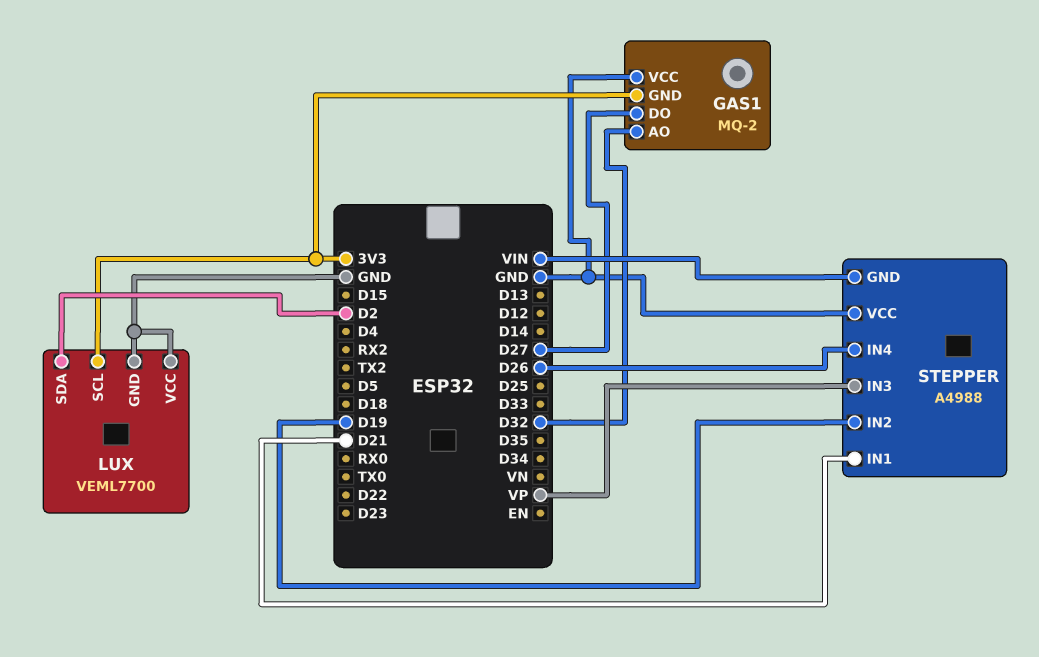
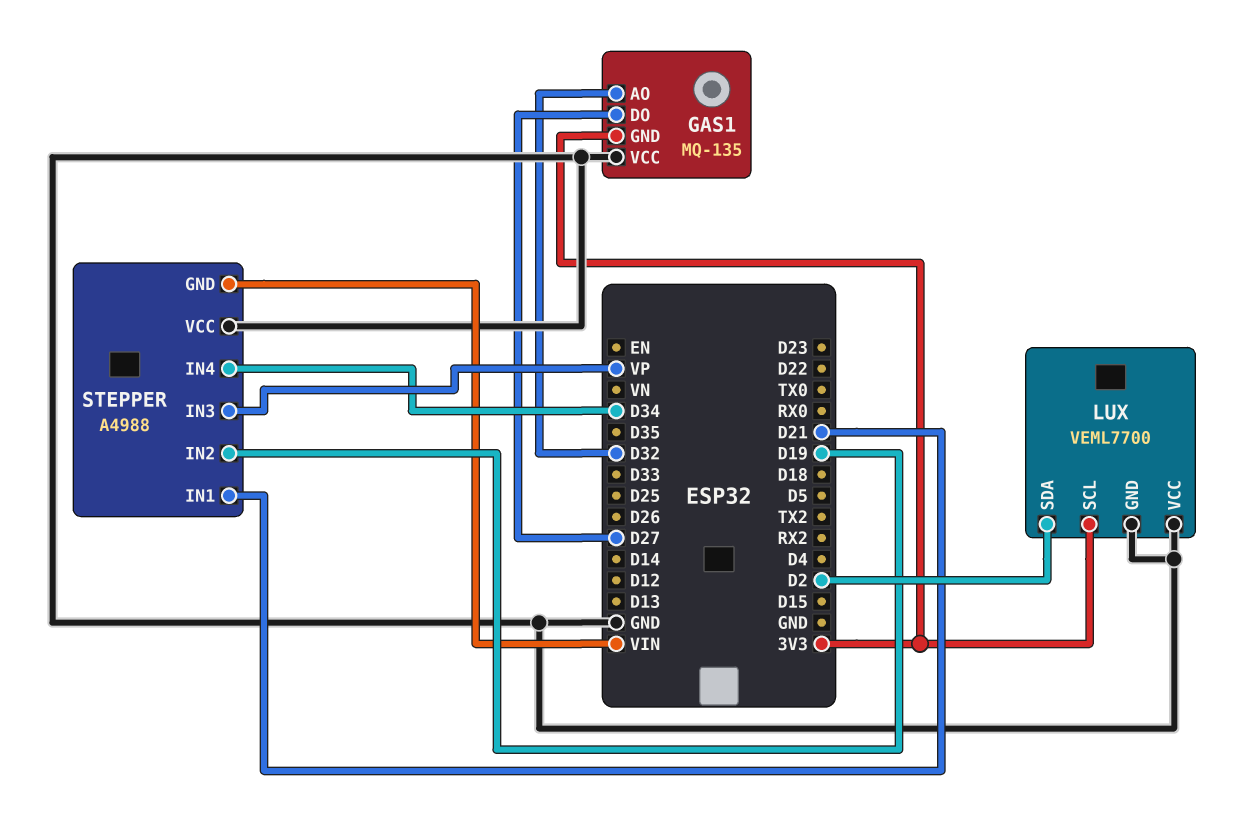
GAS1: MQ-2 -> MQ-135
STEPPER pin IN4: D26 -> D34

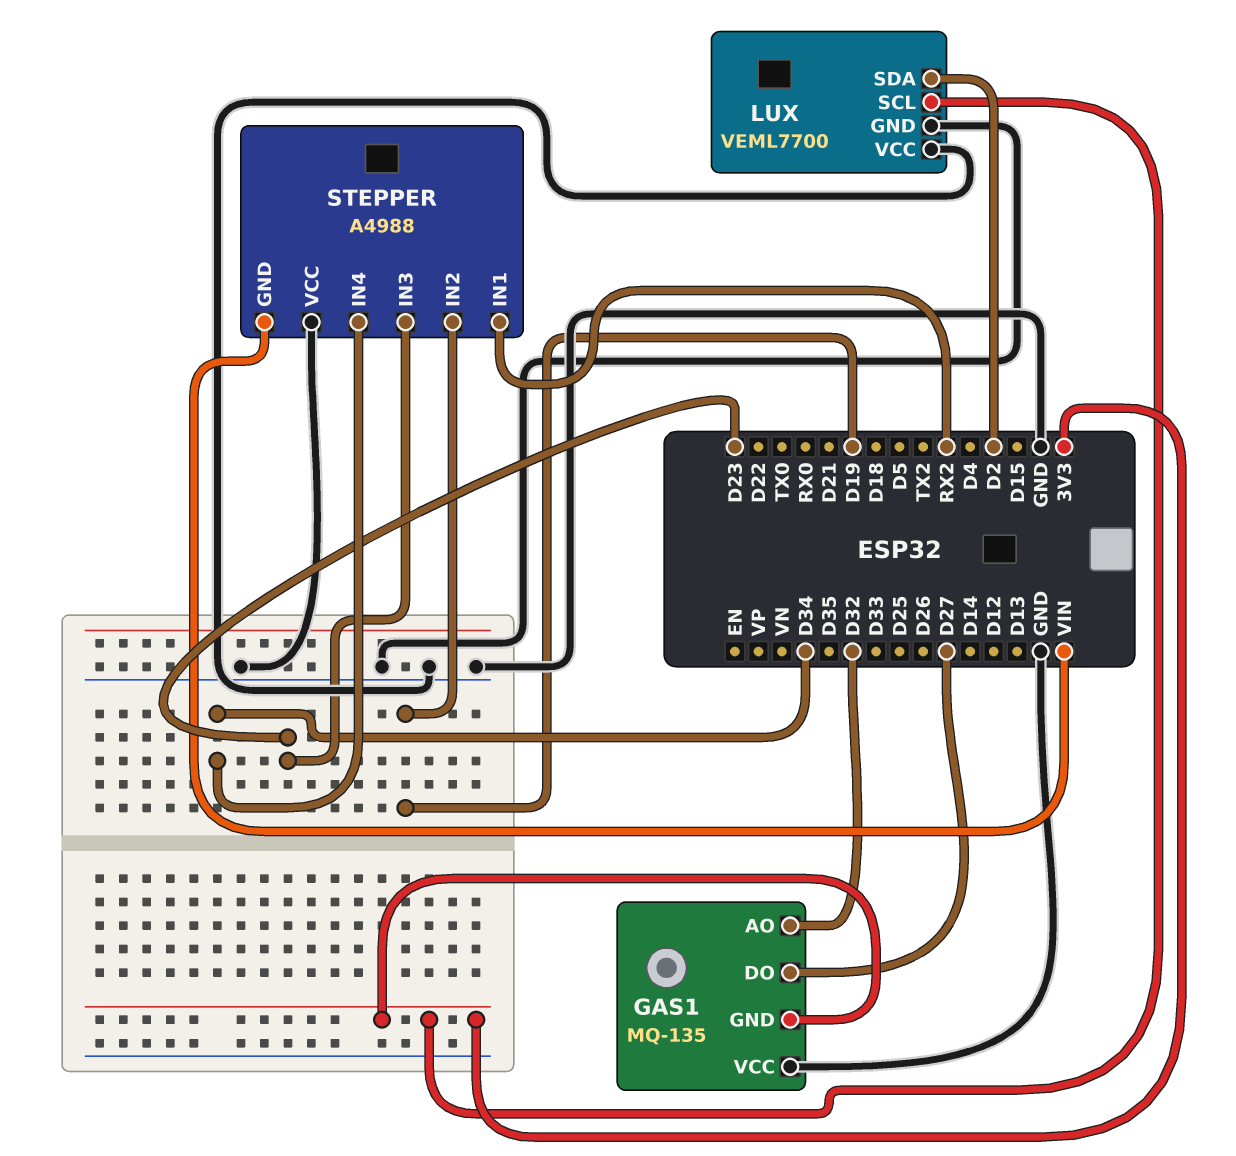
STEPPER pin IN1: D21 -> RX2
STEPPER pin IN3: VP -> D23

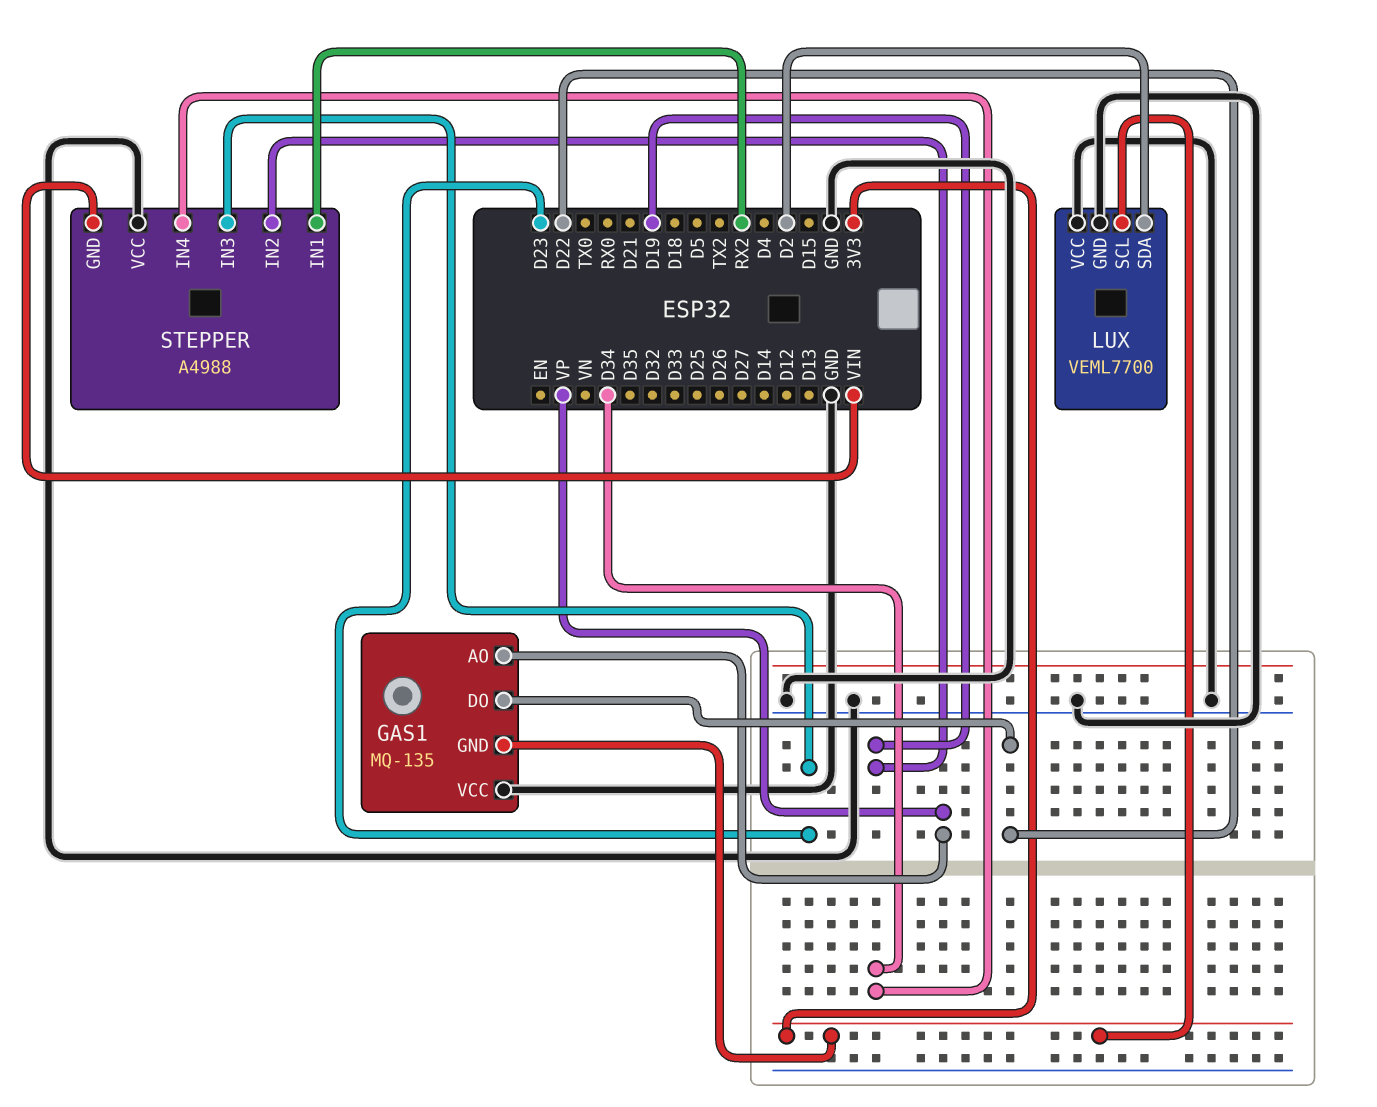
GAS1 pin AO: D32 -> VP
GAS1 pin DO: D27 -> D22

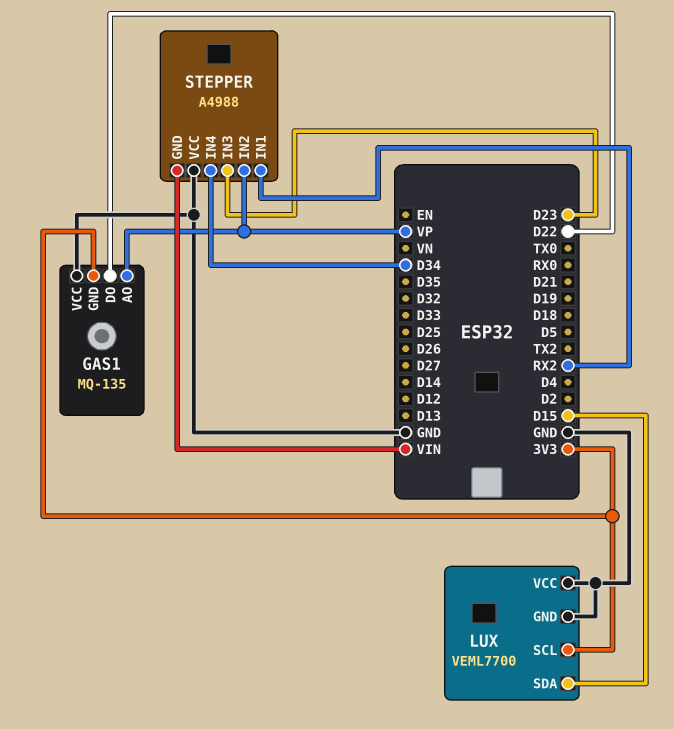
LUX pin SDA: D2 -> D15
STEPPER pin IN2: D19 -> VP

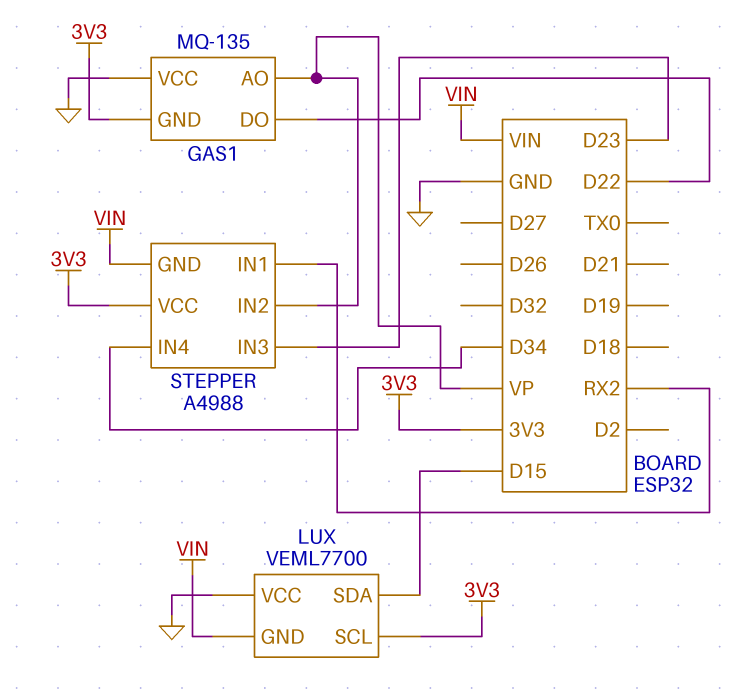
LUX pin GND: GND -> VIN
STEPPER pin VCC: GND -> 3V3

